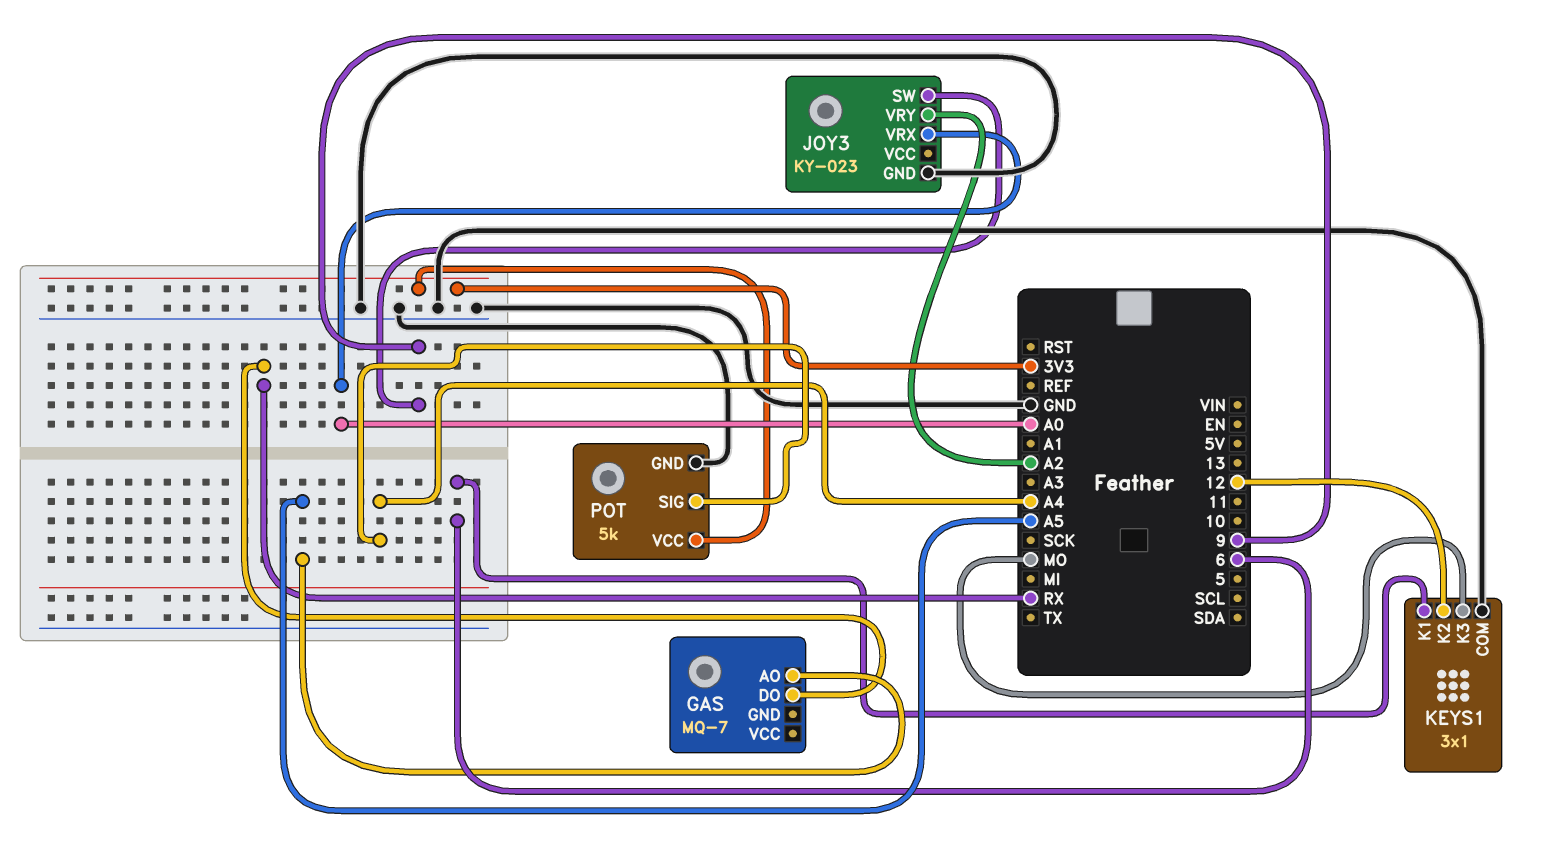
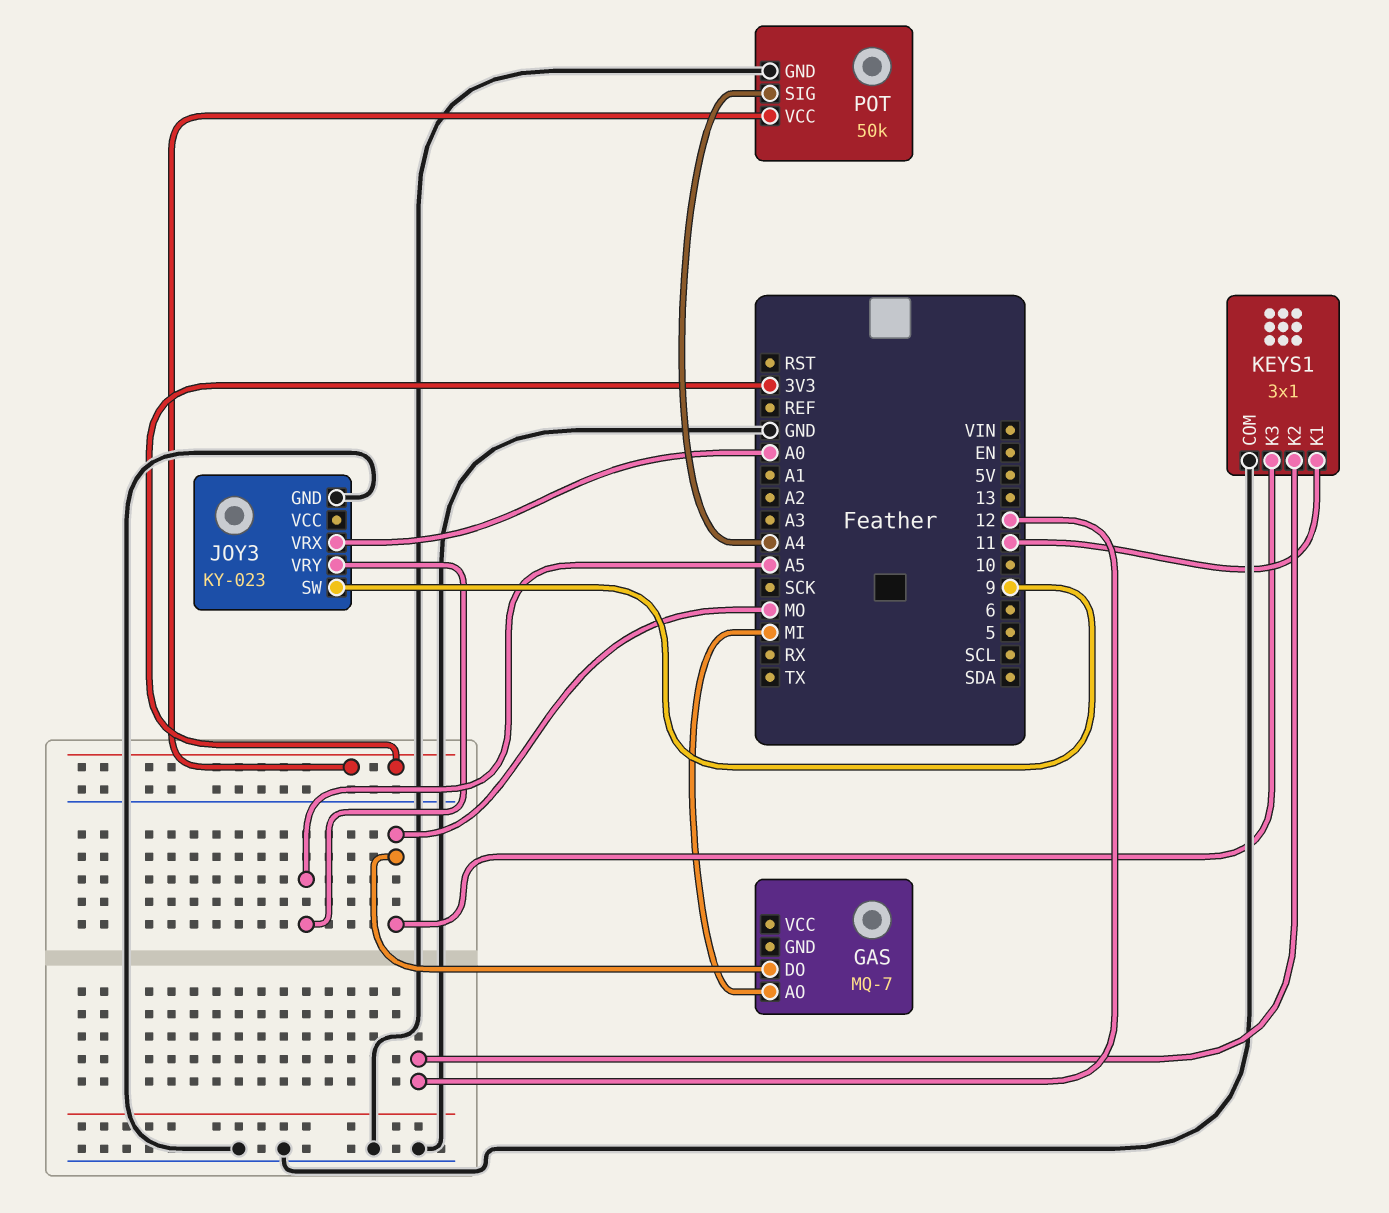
GAS pin AO: A5 -> MI
GAS pin DO: RX -> MO
JOY3 pin VRY: A2 -> A5
KEYS1 pin K1: 6 -> 11
POT: 5k -> 50k

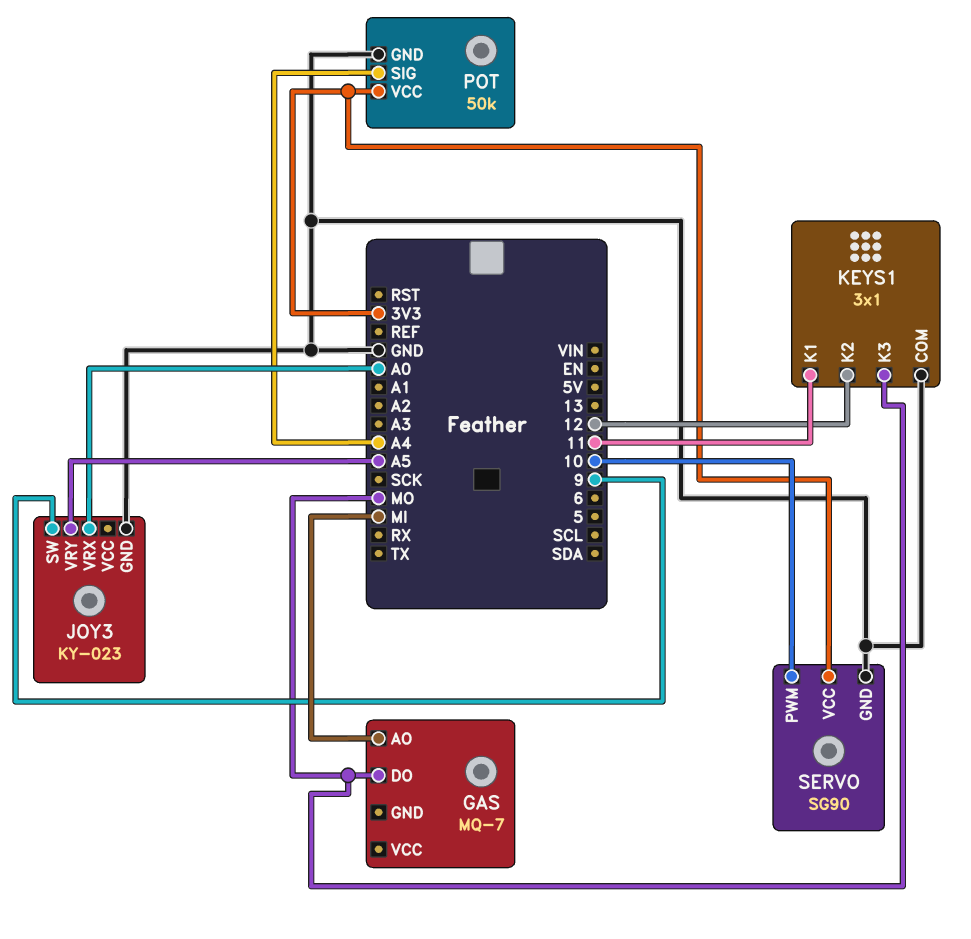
SERVO: none -> SG90
SERVO pin GND: none -> GND
SERVO pin PWM: none -> 10
SERVO pin VCC: none -> 3V3

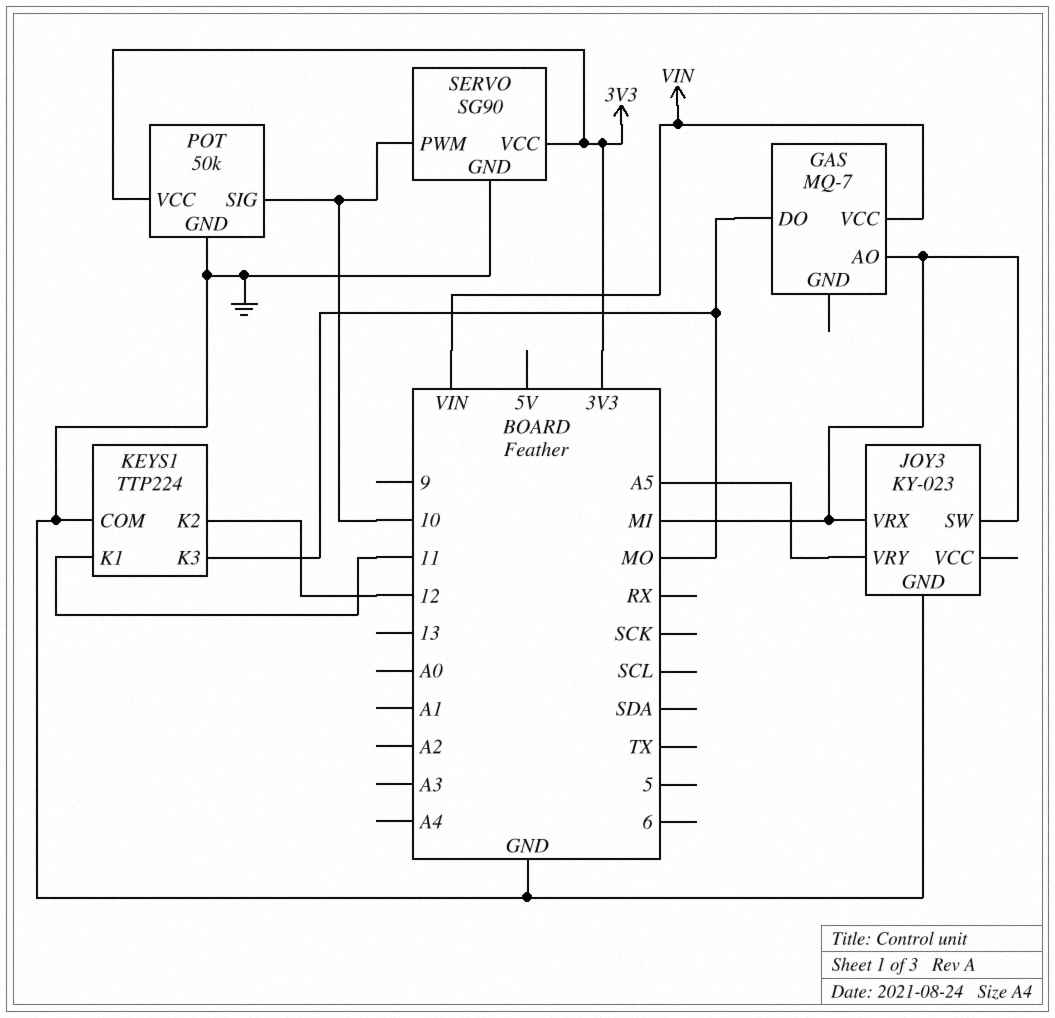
GAS pin VCC: none -> VIN
JOY3 pin SW: 9 -> MI
JOY3 pin VRX: A0 -> MI
KEYS1: 3x1 -> TTP224
POT pin SIG: A4 -> 10

